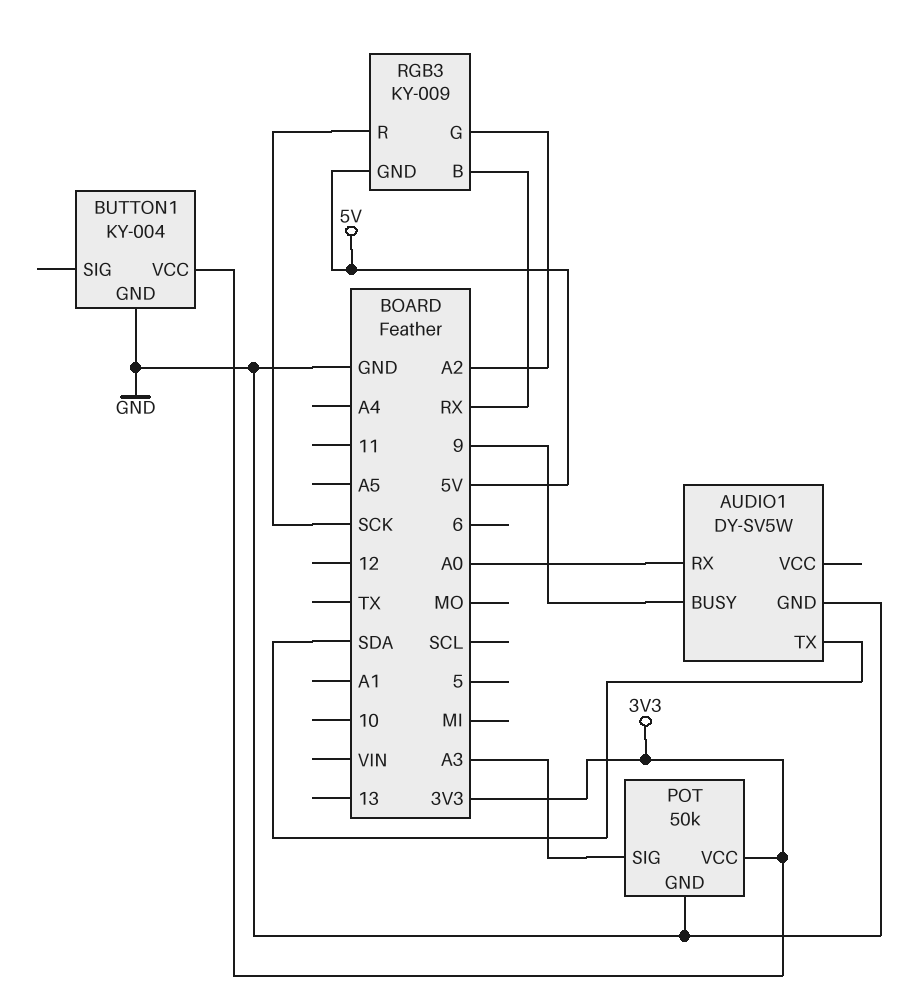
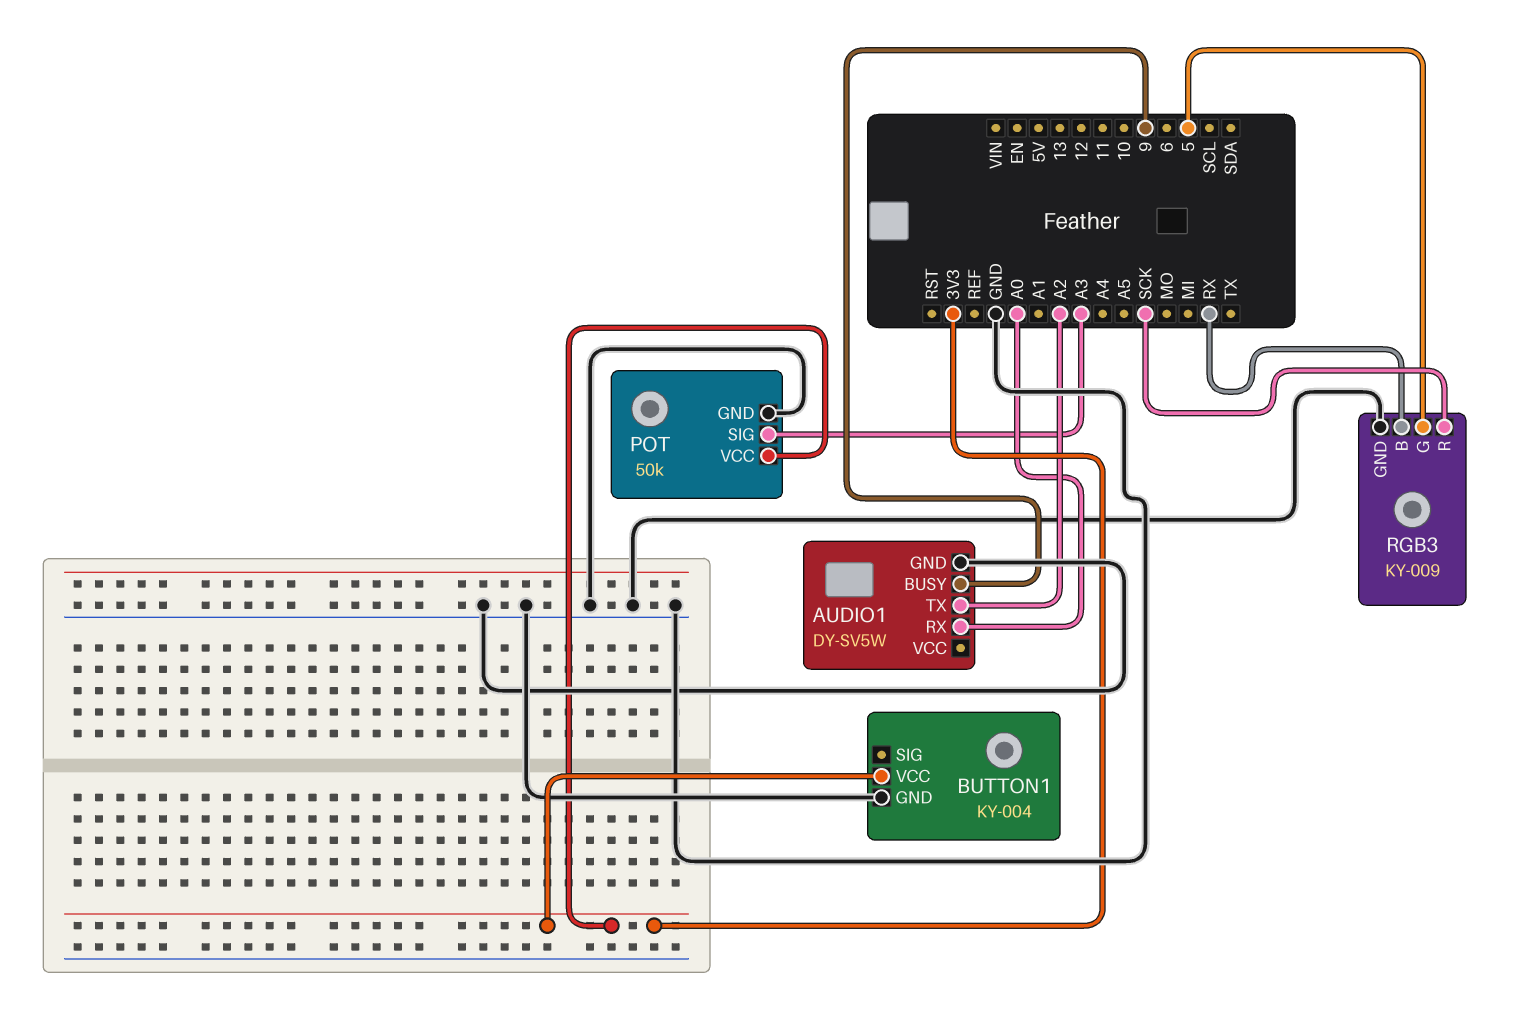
AUDIO1 pin TX: SDA -> A2
RGB3 pin G: A2 -> 5
RGB3 pin GND: 5V -> GND

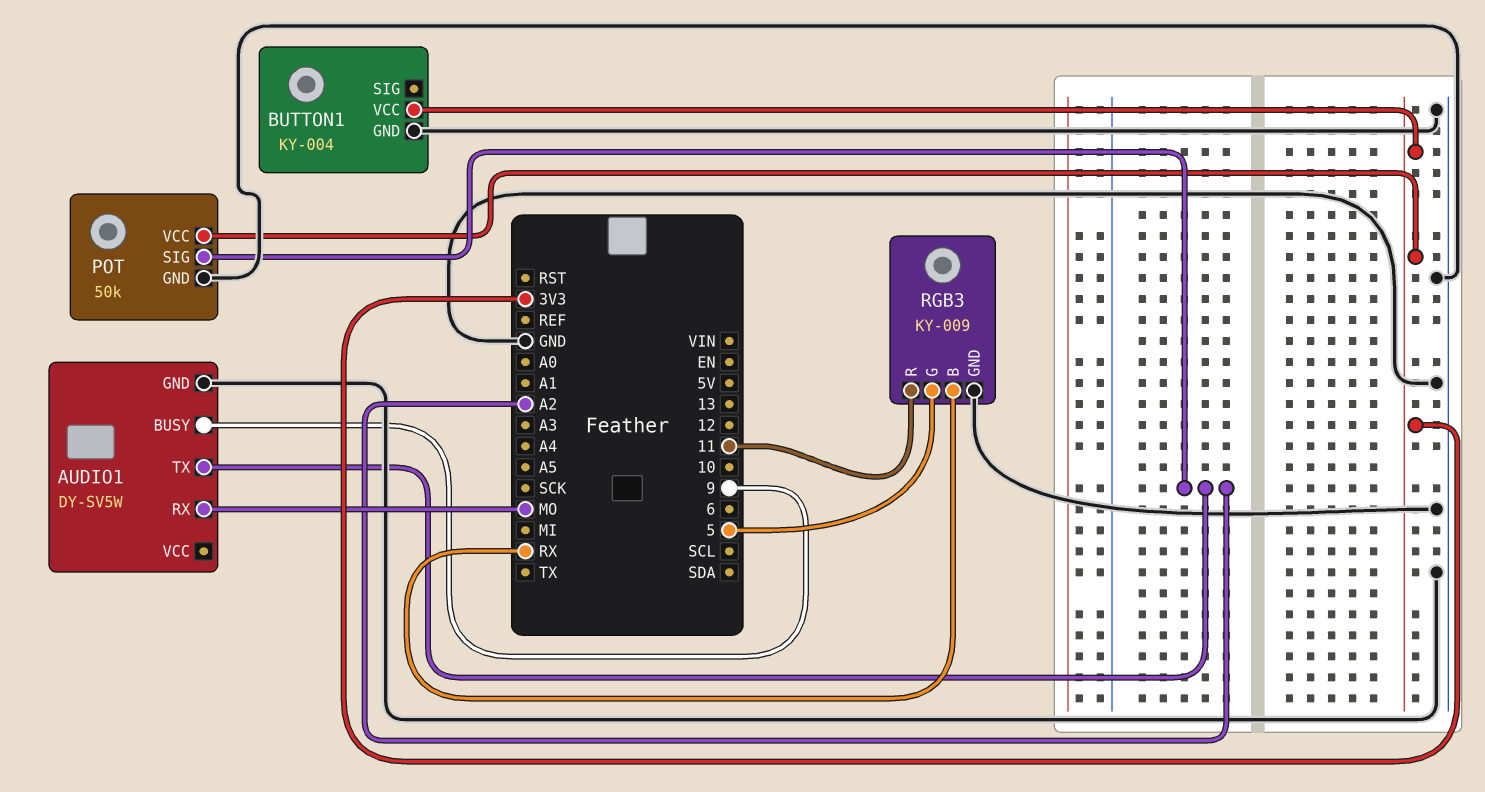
AUDIO1 pin RX: A0 -> MO
POT pin SIG: A3 -> A2
RGB3 pin R: SCK -> 11

